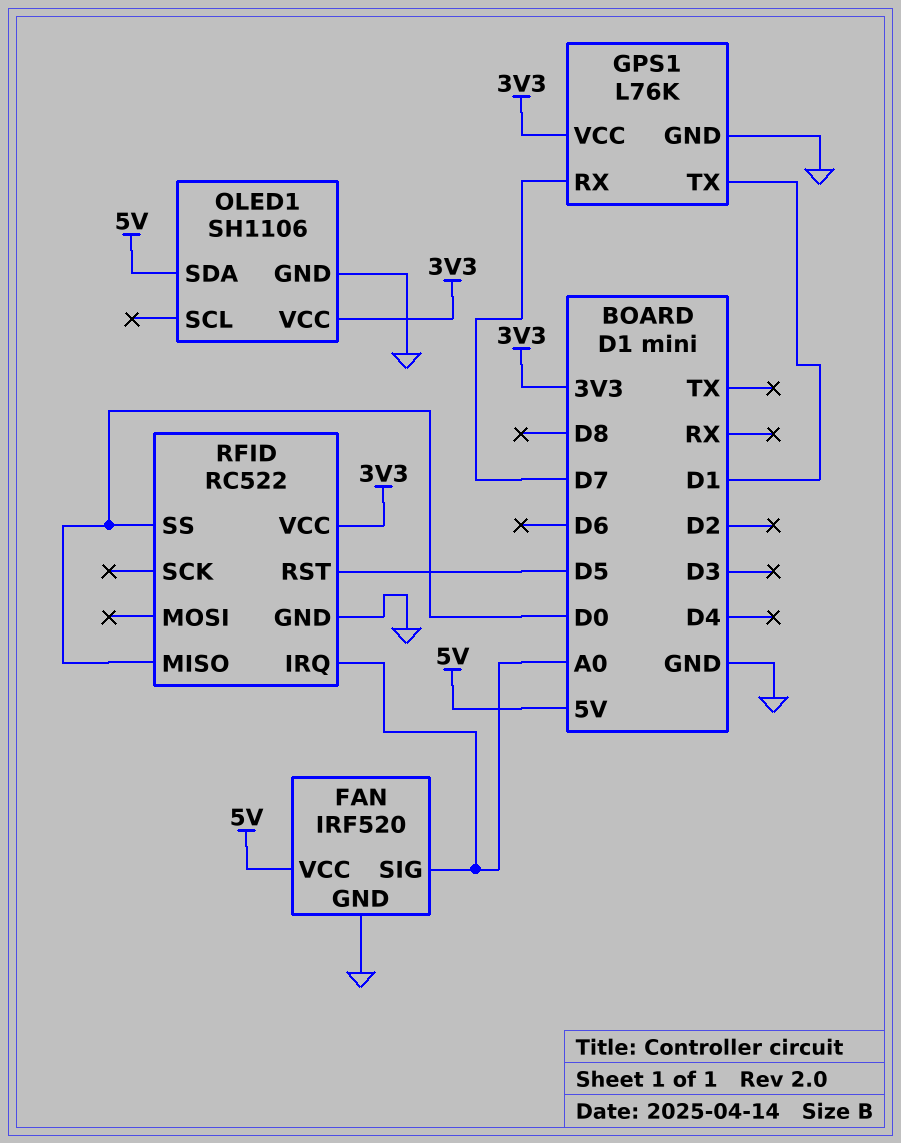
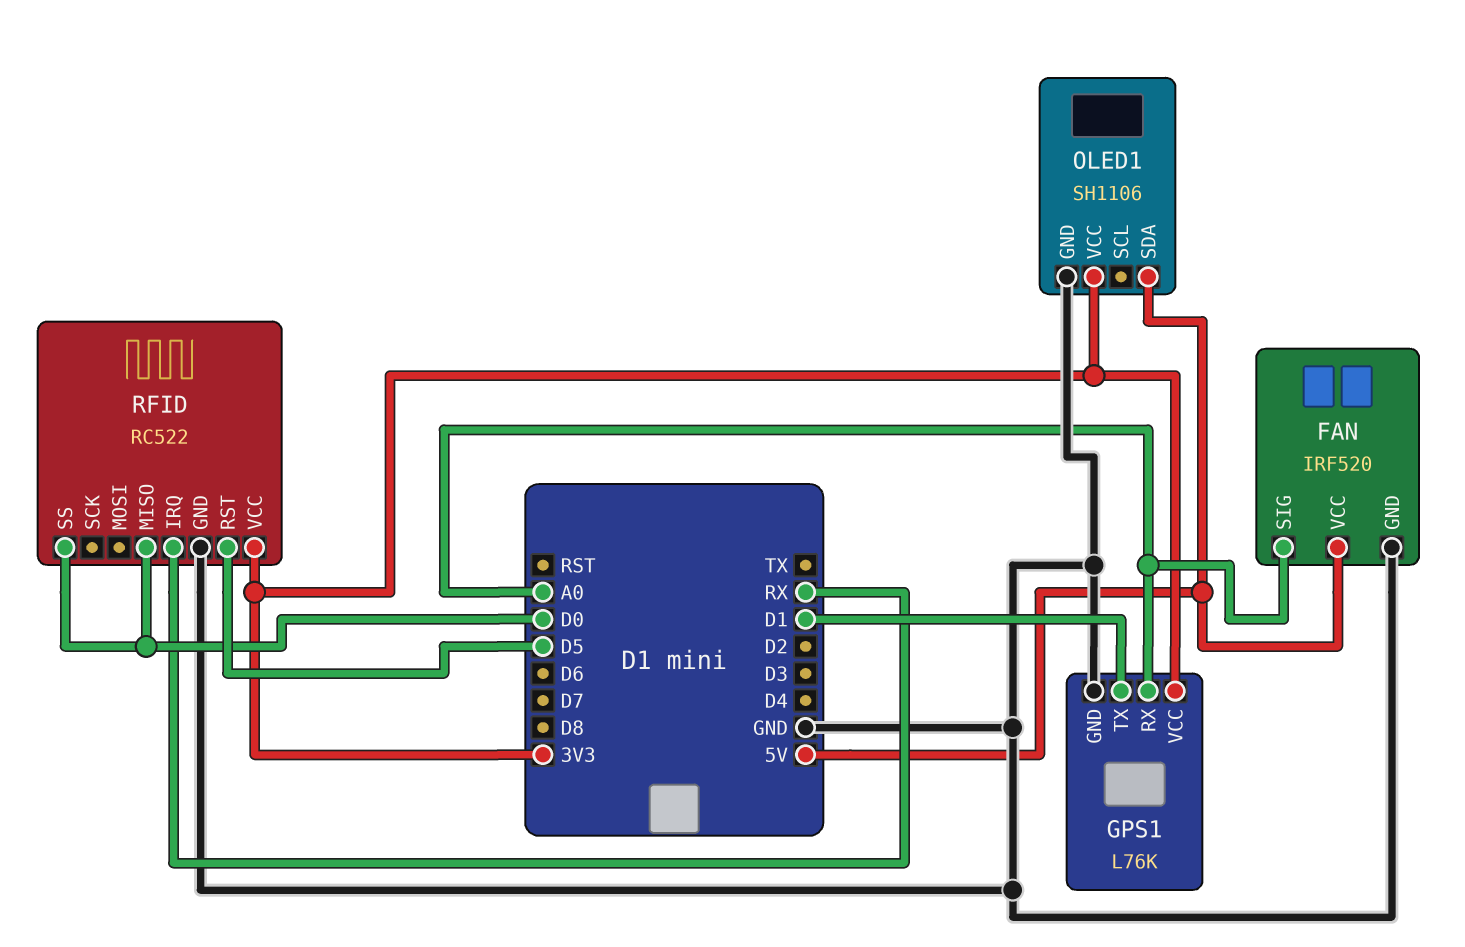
GPS1 pin RX: D7 -> A0
RFID pin IRQ: A0 -> RX

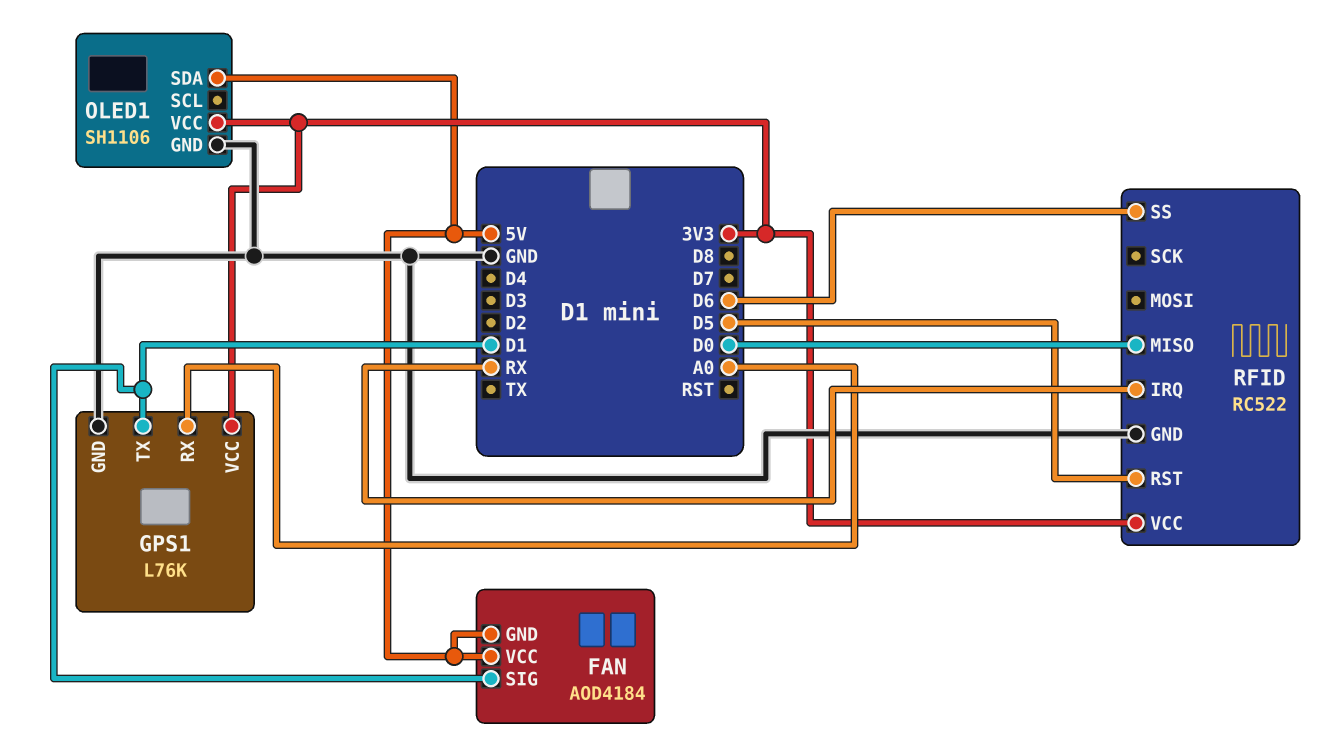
FAN: IRF520 -> AOD4184
FAN pin GND: GND -> 5V
FAN pin SIG: A0 -> D1
RFID pin SS: D0 -> D6

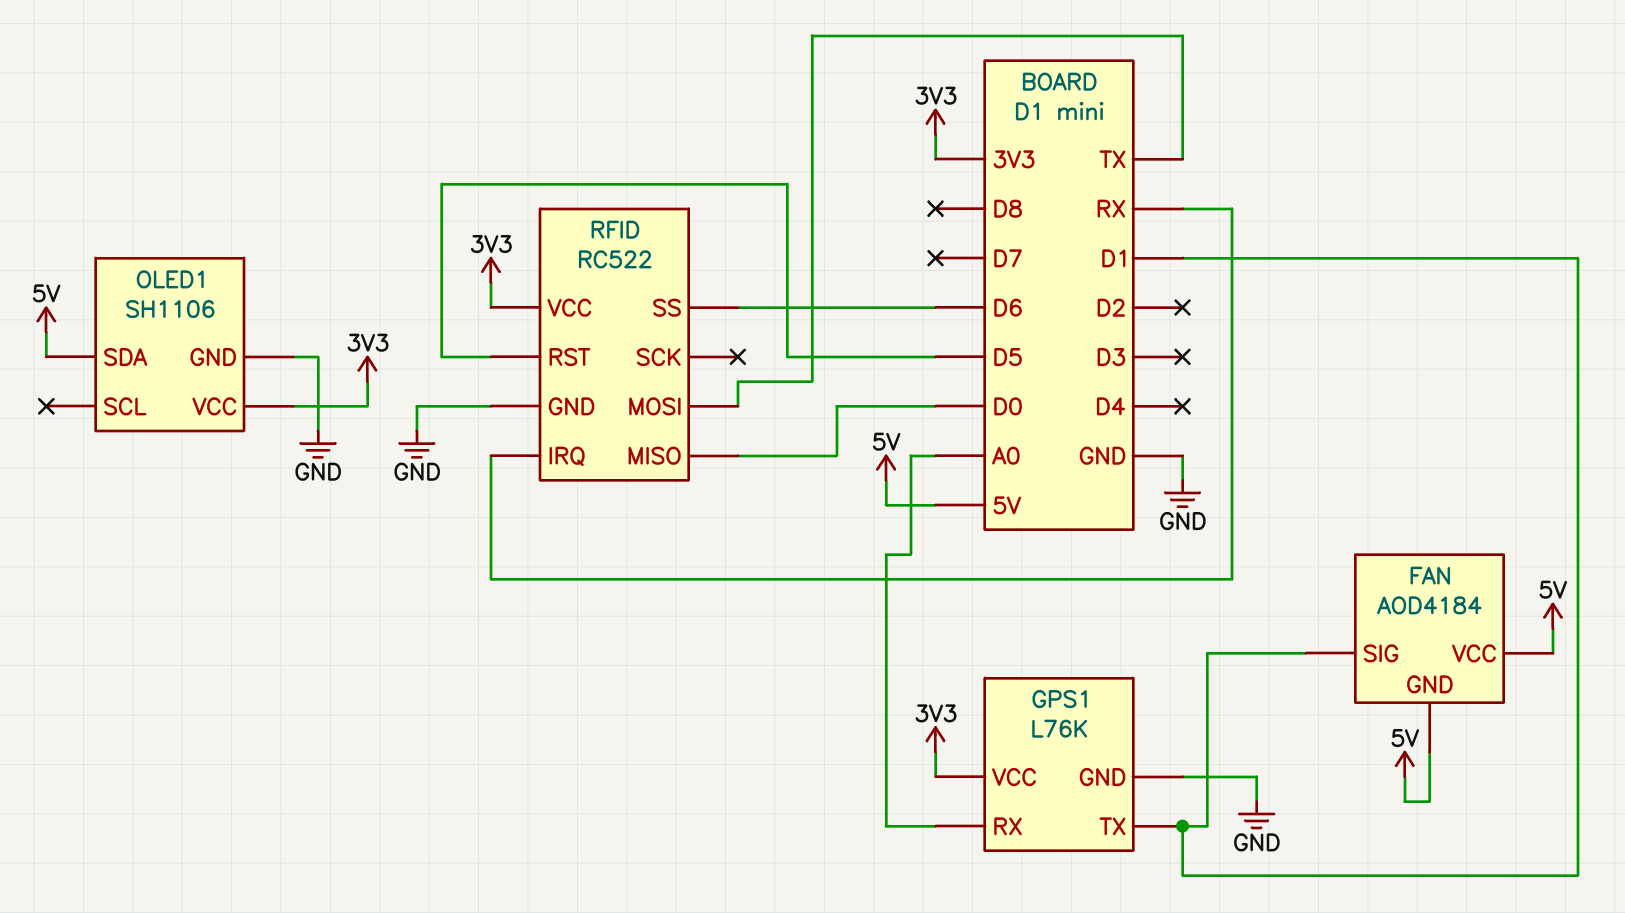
RFID pin MOSI: none -> TX

